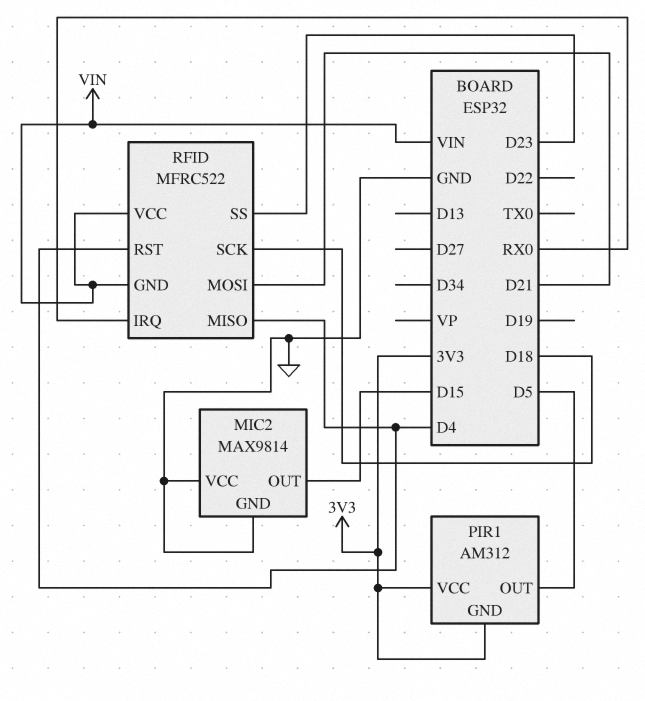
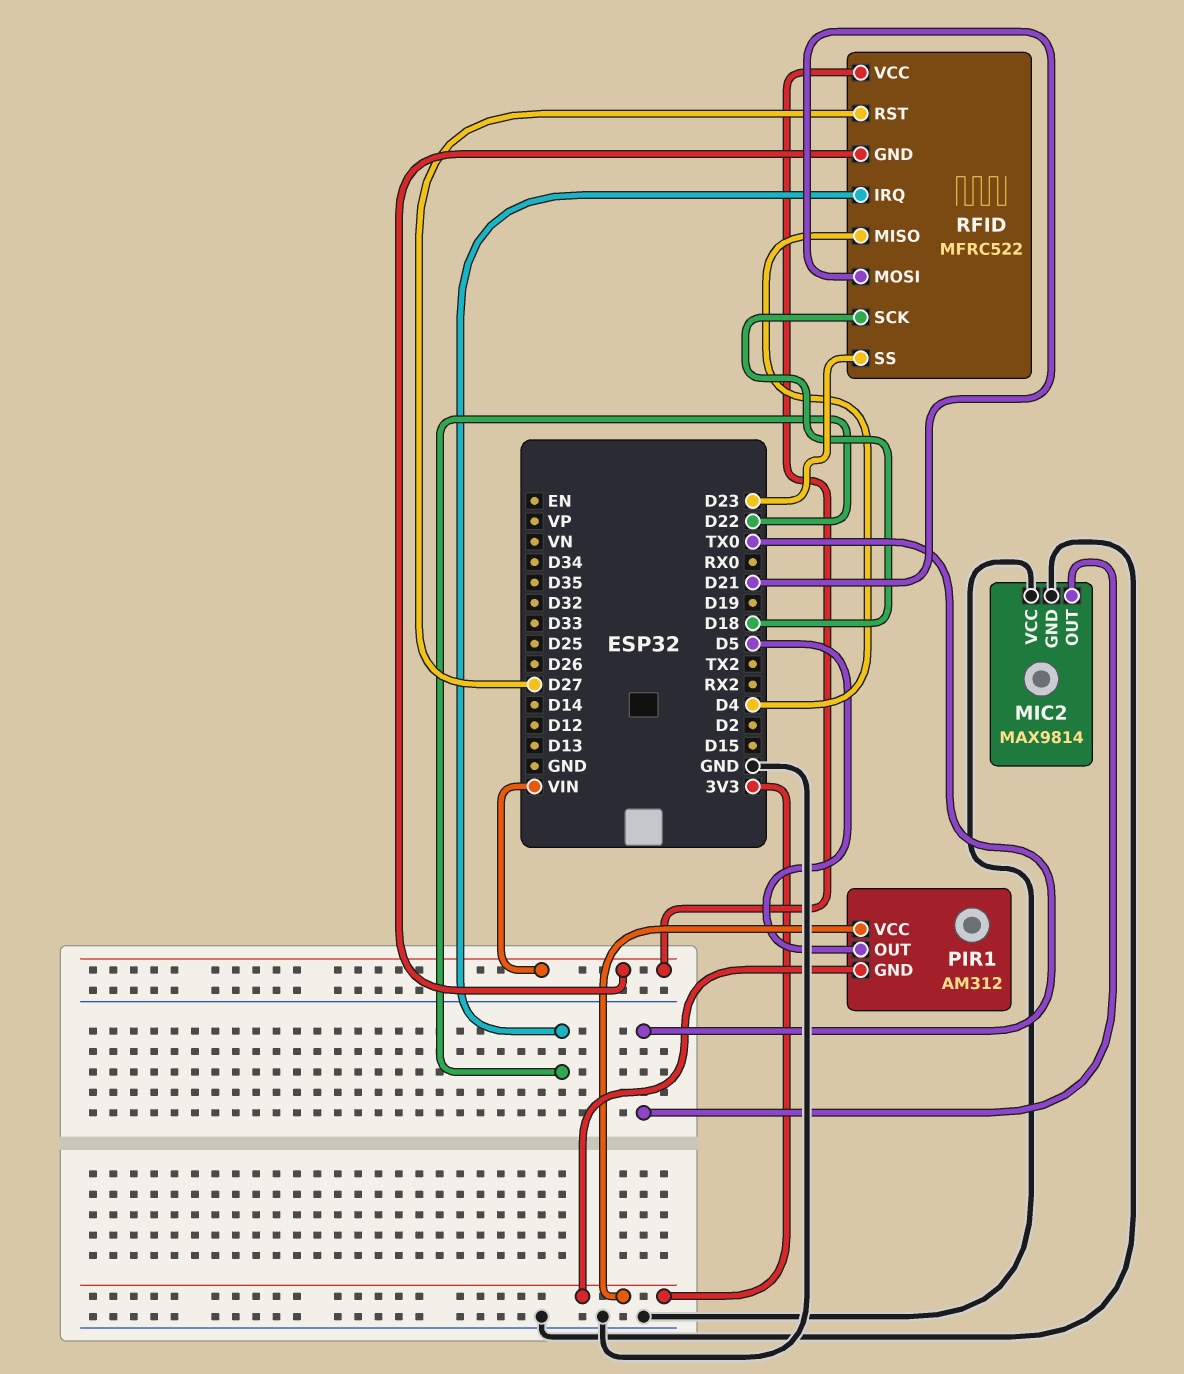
MIC2 pin OUT: D15 -> TX0
RFID pin IRQ: RX0 -> D22
RFID pin RST: D4 -> D27

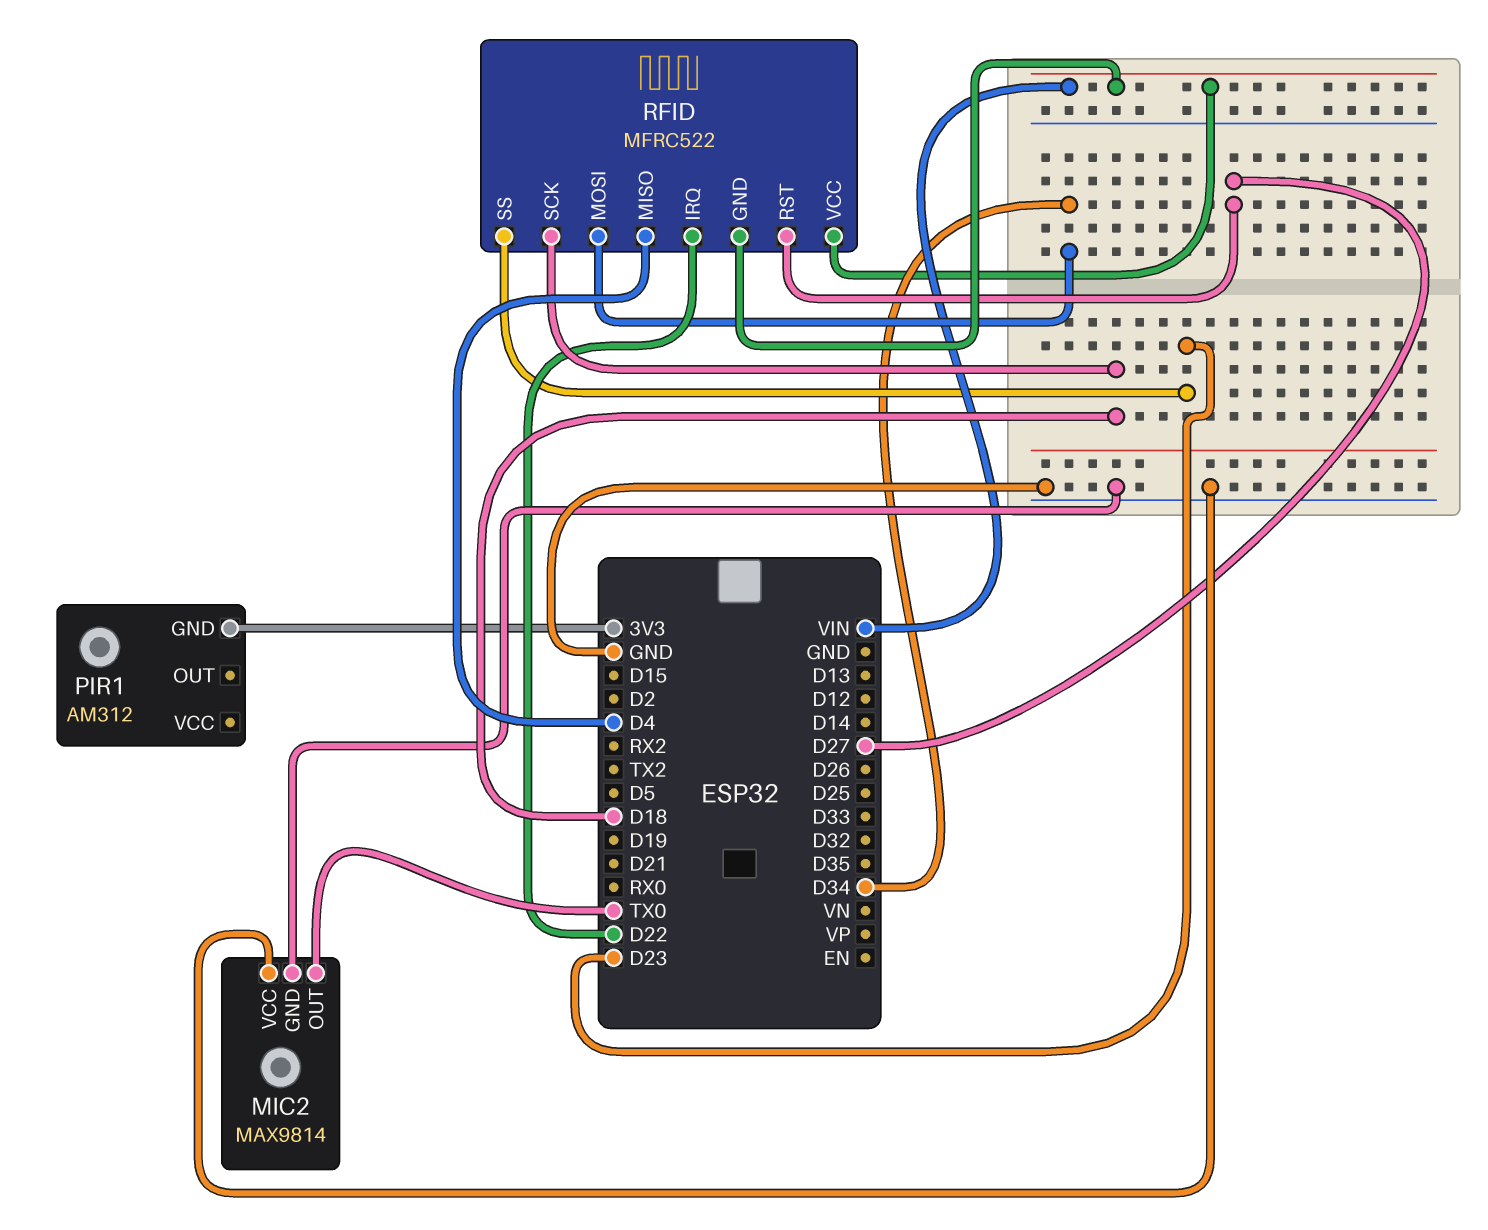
PIR1 pin OUT: D5 -> none
PIR1 pin VCC: 3V3 -> none
RFID pin MOSI: D21 -> D34

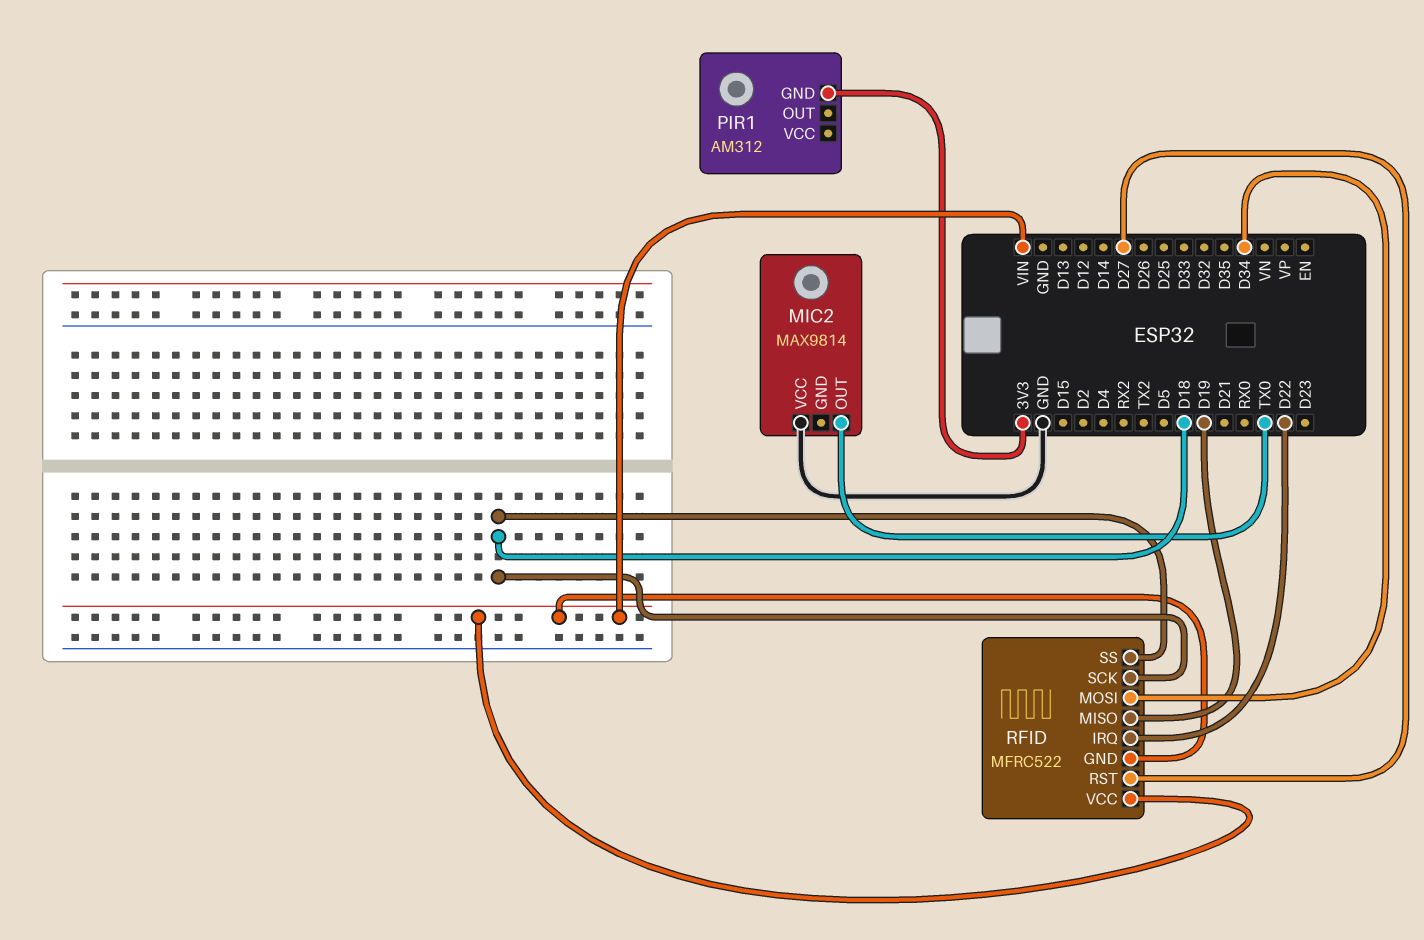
MIC2 pin GND: GND -> none
RFID pin MISO: D4 -> D19
RFID pin SS: D23 -> D18

